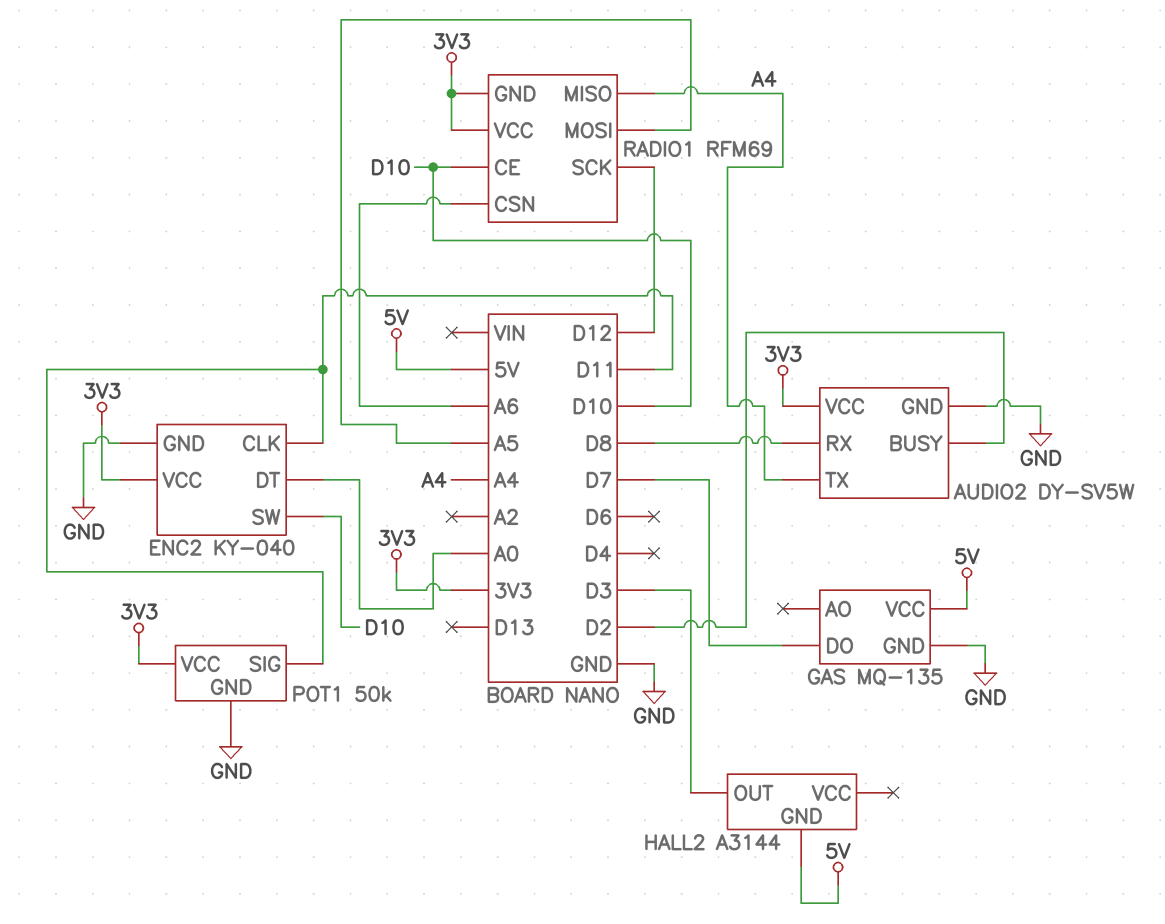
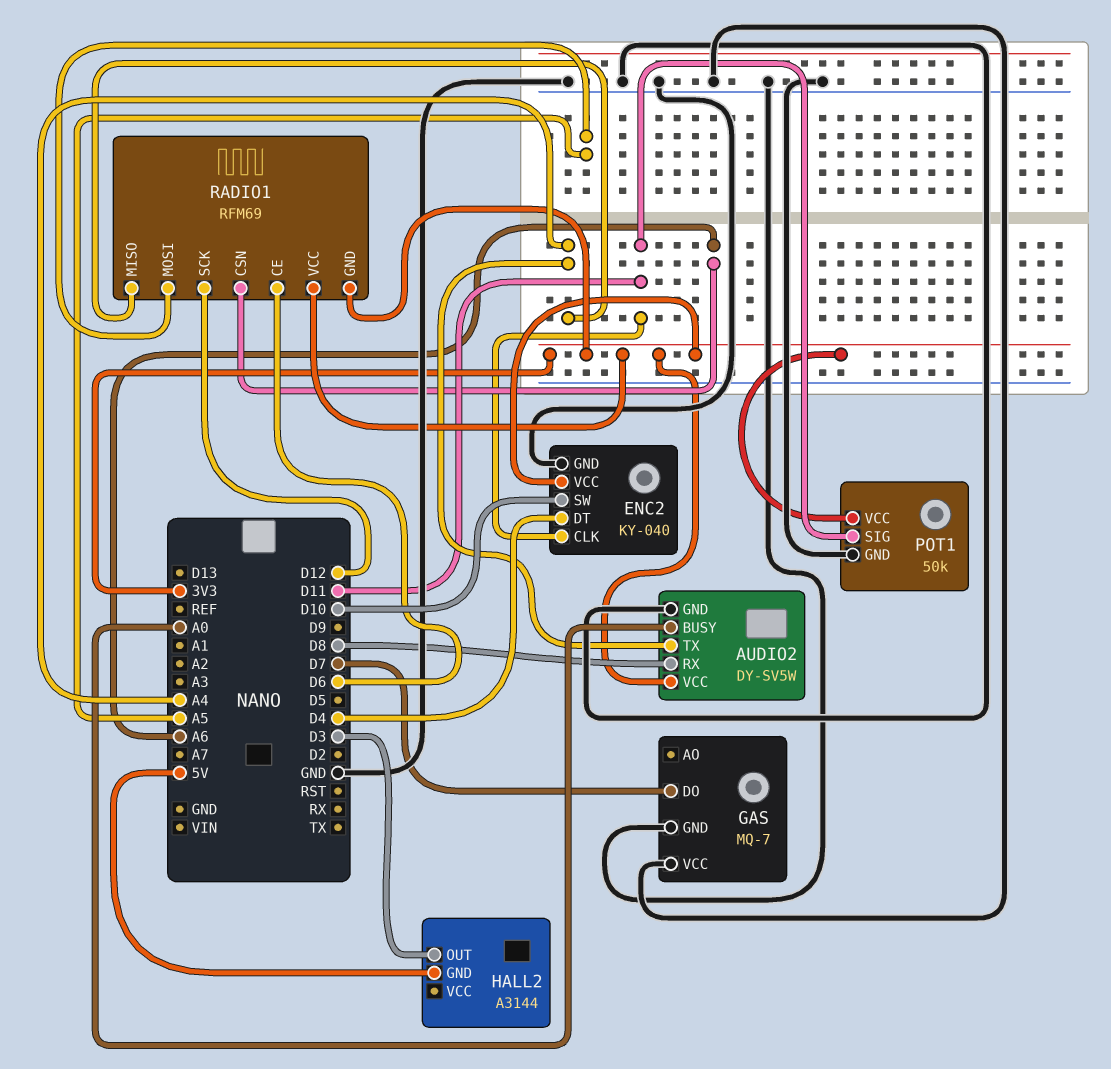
AUDIO2 pin BUSY: D2 -> A0
ENC2 pin DT: A0 -> D4
GAS: MQ-135 -> MQ-7
GAS pin VCC: 5V -> GND
RADIO1 pin CE: D10 -> D6

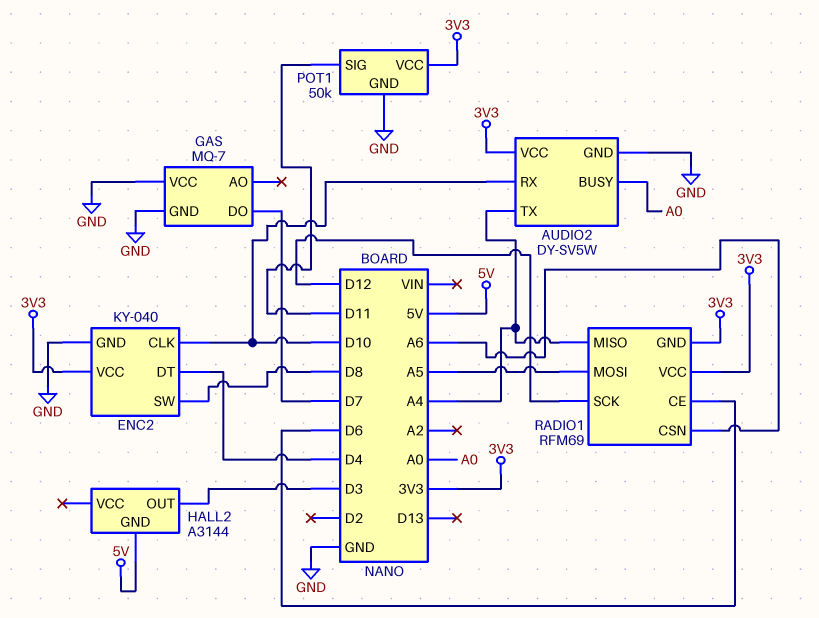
AUDIO2 pin RX: D8 -> D10
ENC2 pin CLK: D11 -> D10
ENC2 pin SW: D10 -> D8

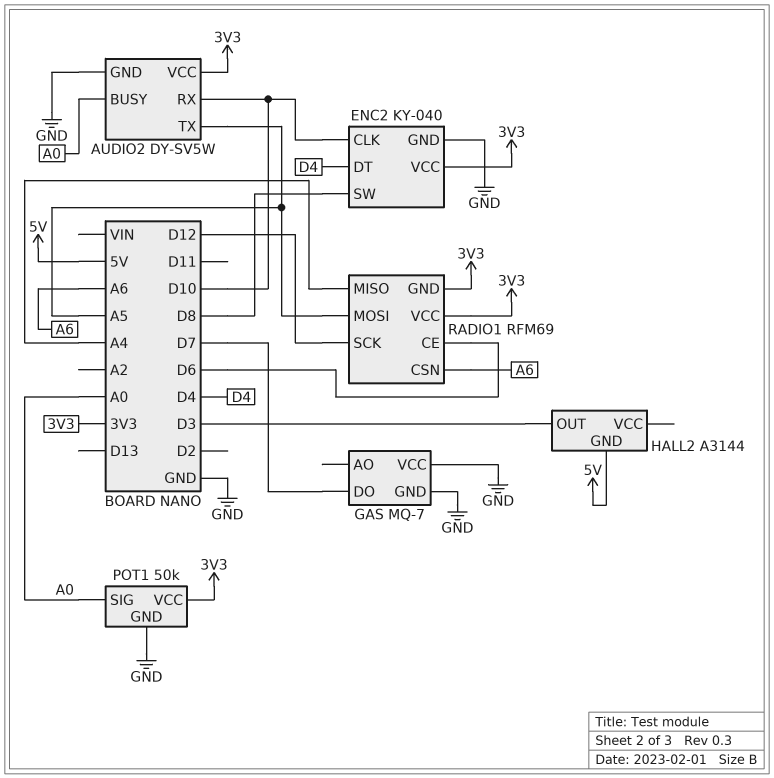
AUDIO2 pin TX: A4 -> A5
POT1 pin SIG: D11 -> A0

